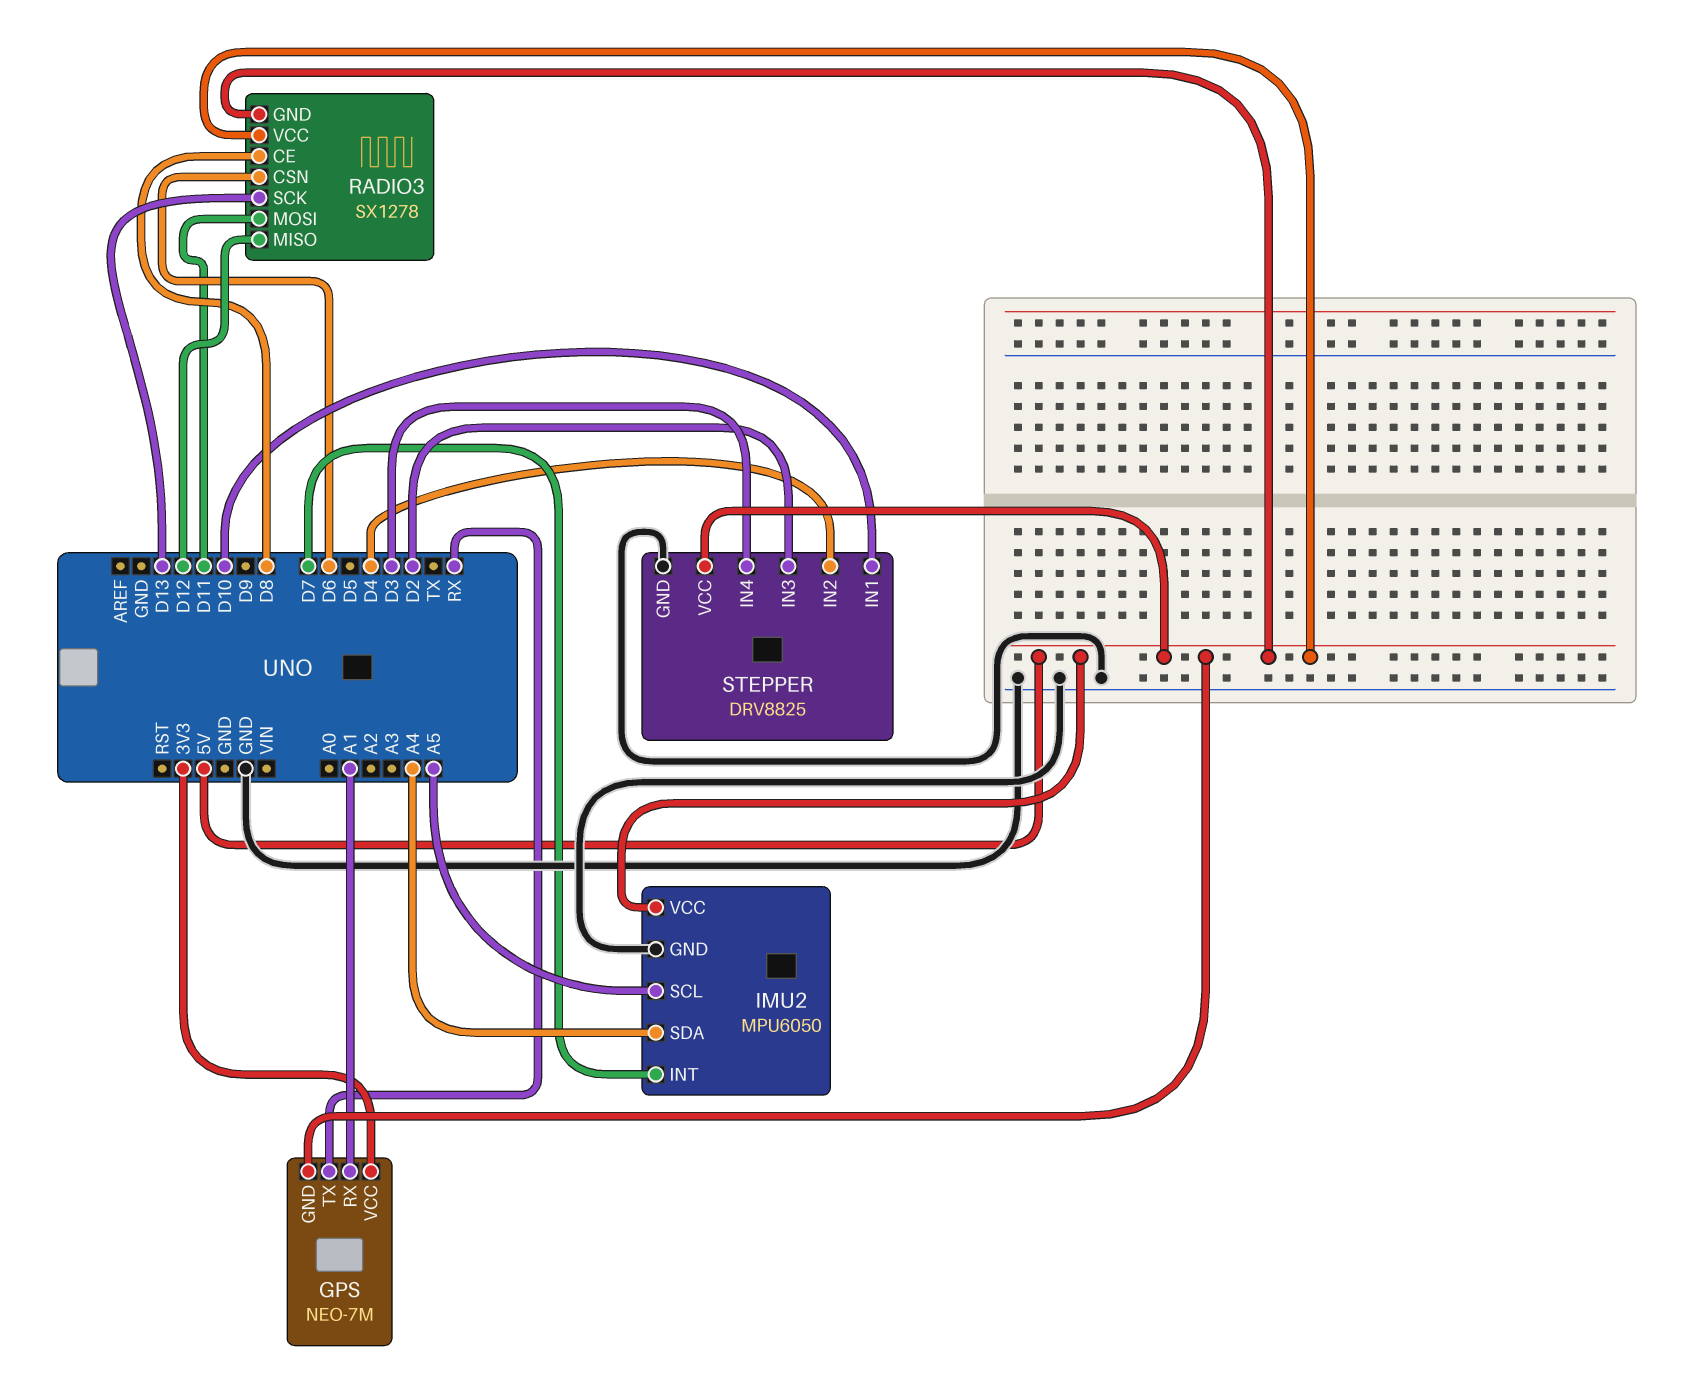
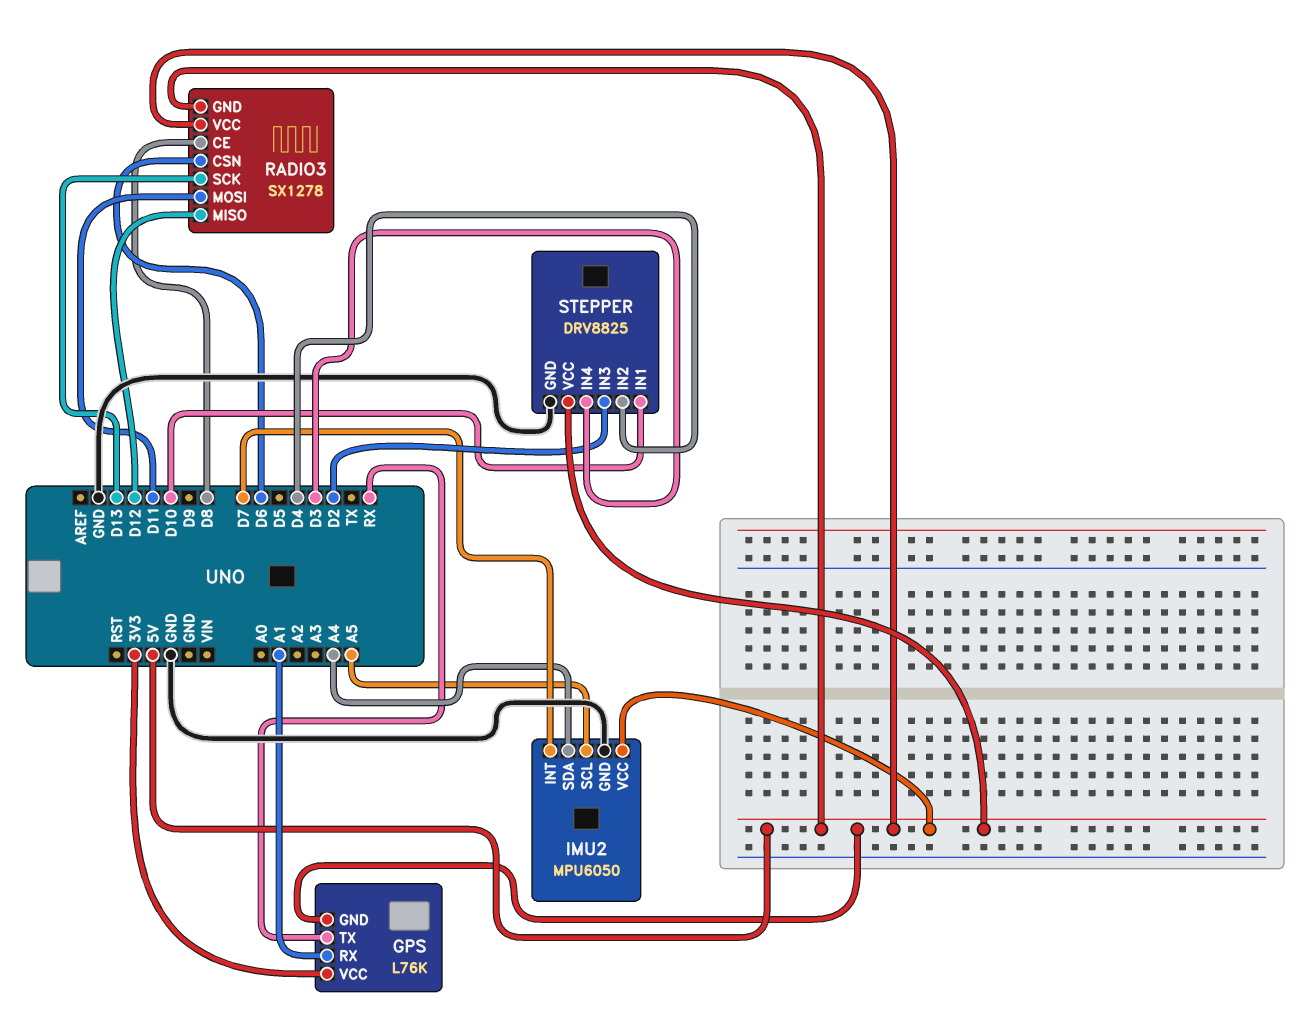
GPS: NEO-7M -> L76K

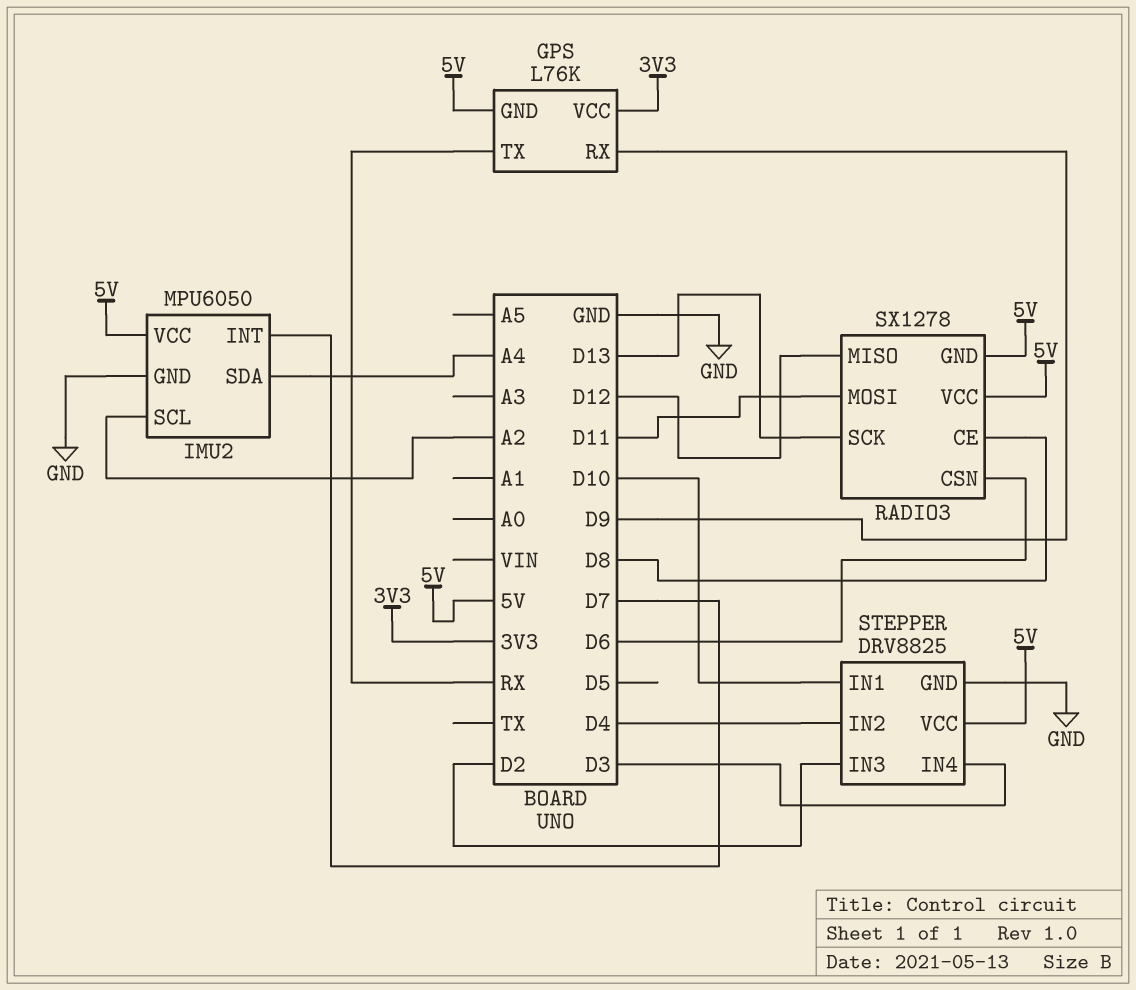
GPS pin RX: A1 -> D9
IMU2 pin SCL: A5 -> A2

